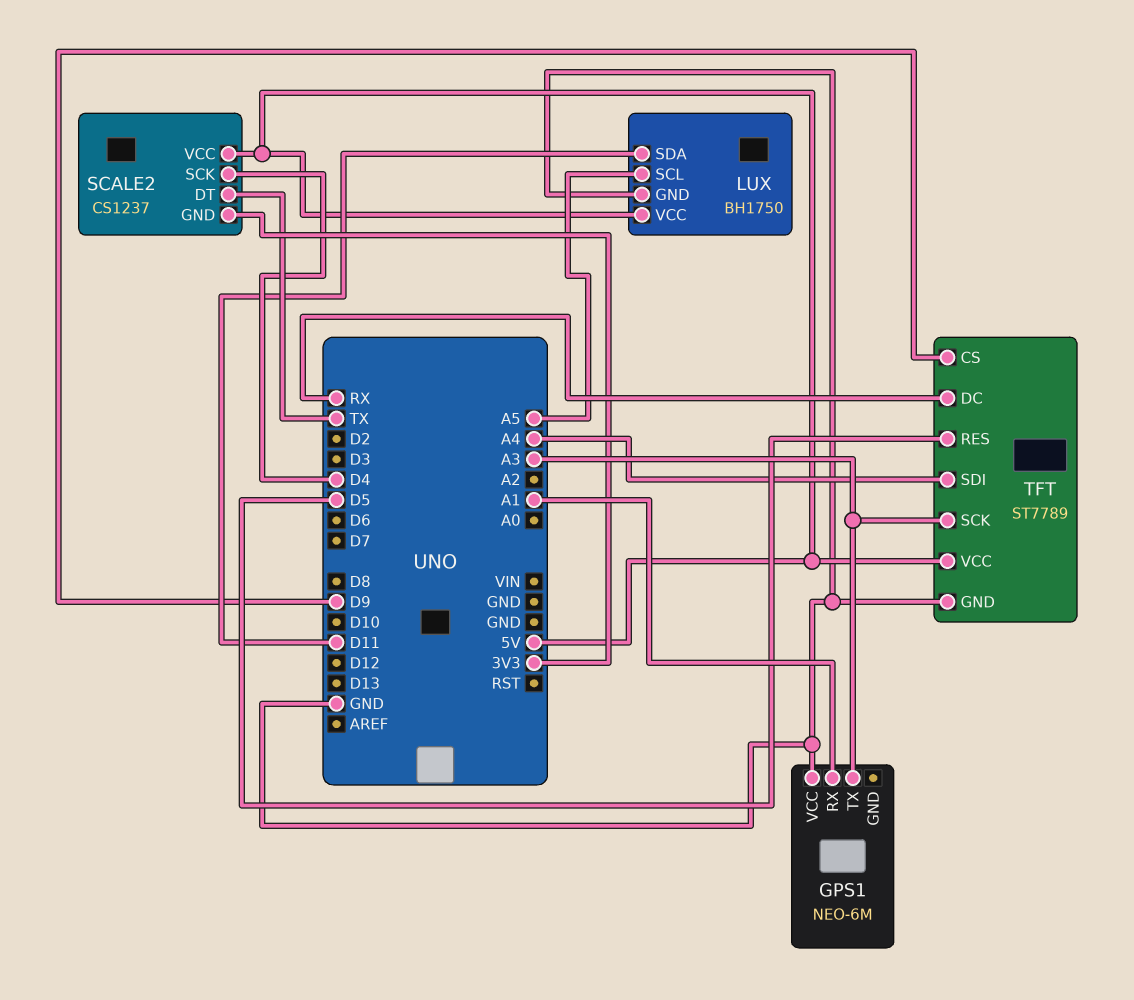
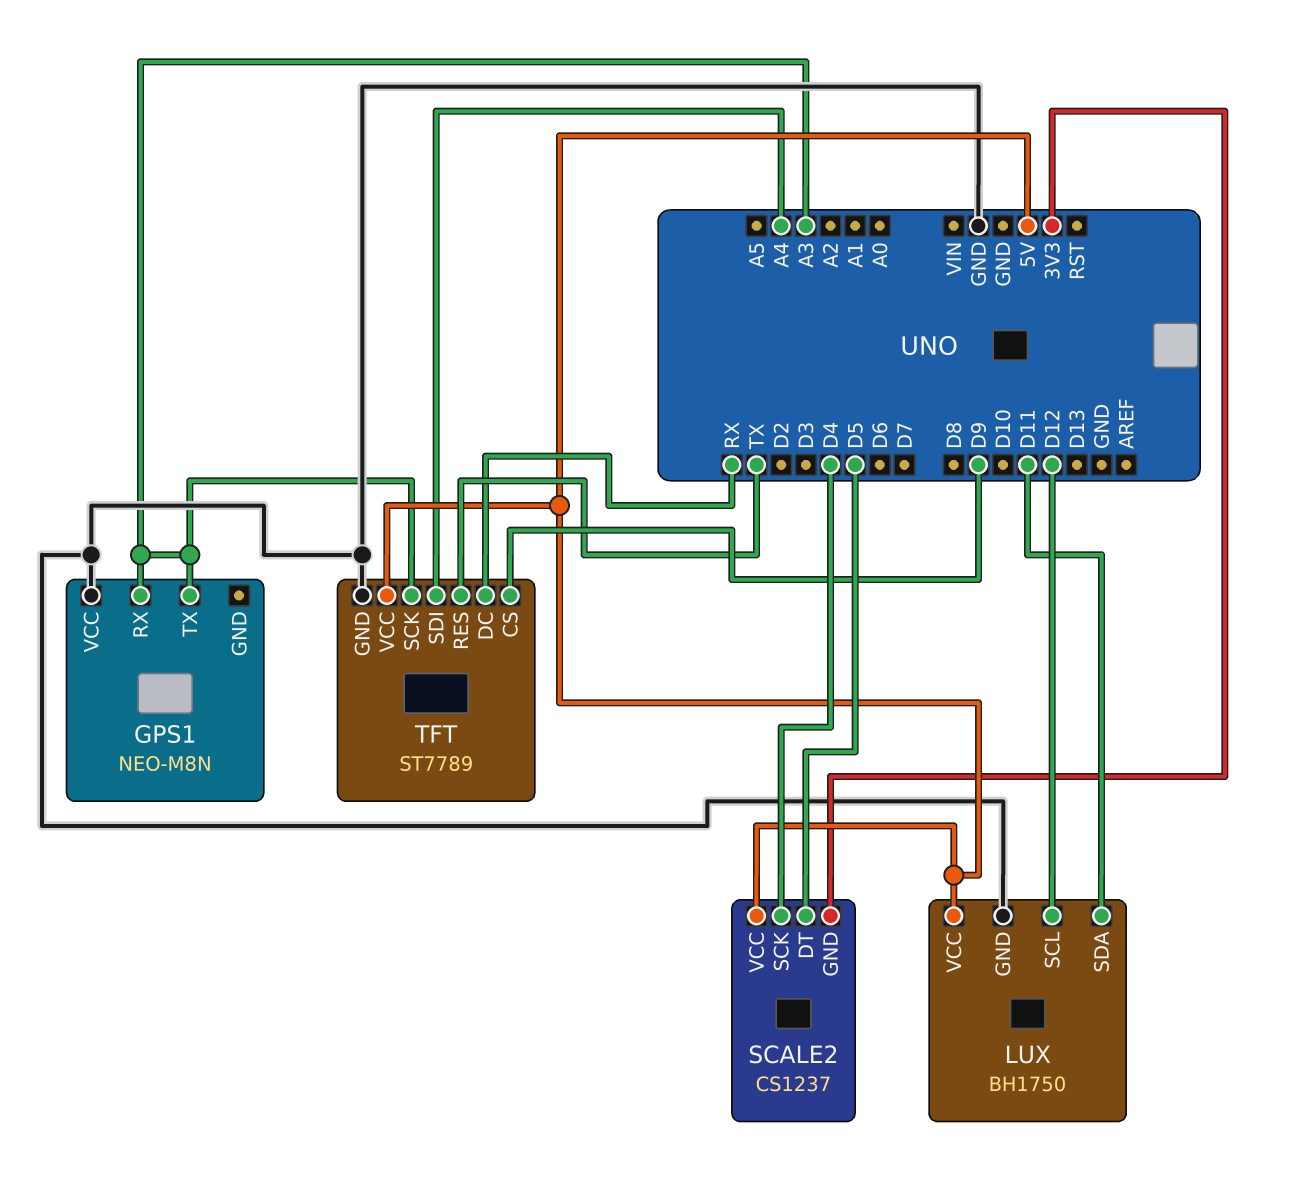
GPS1: NEO-6M -> NEO-M8N
GPS1 pin RX: A1 -> A3
LUX pin SCL: A5 -> D12
SCALE2 pin DT: TX -> D5
TFT pin RES: D5 -> TX

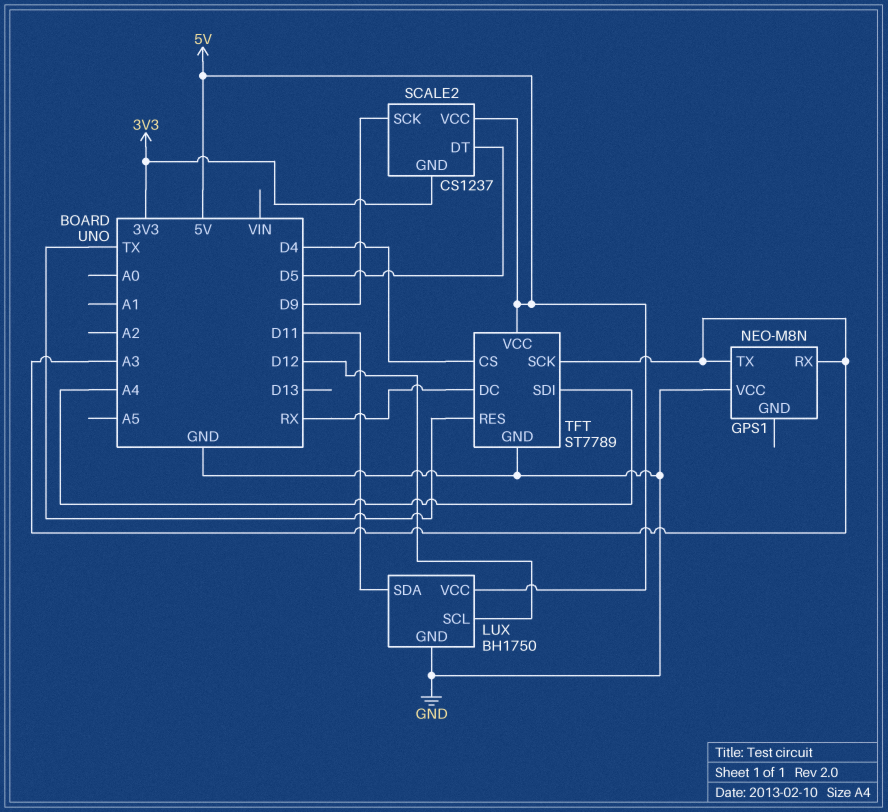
SCALE2 pin SCK: D4 -> D9
TFT pin CS: D9 -> D4

